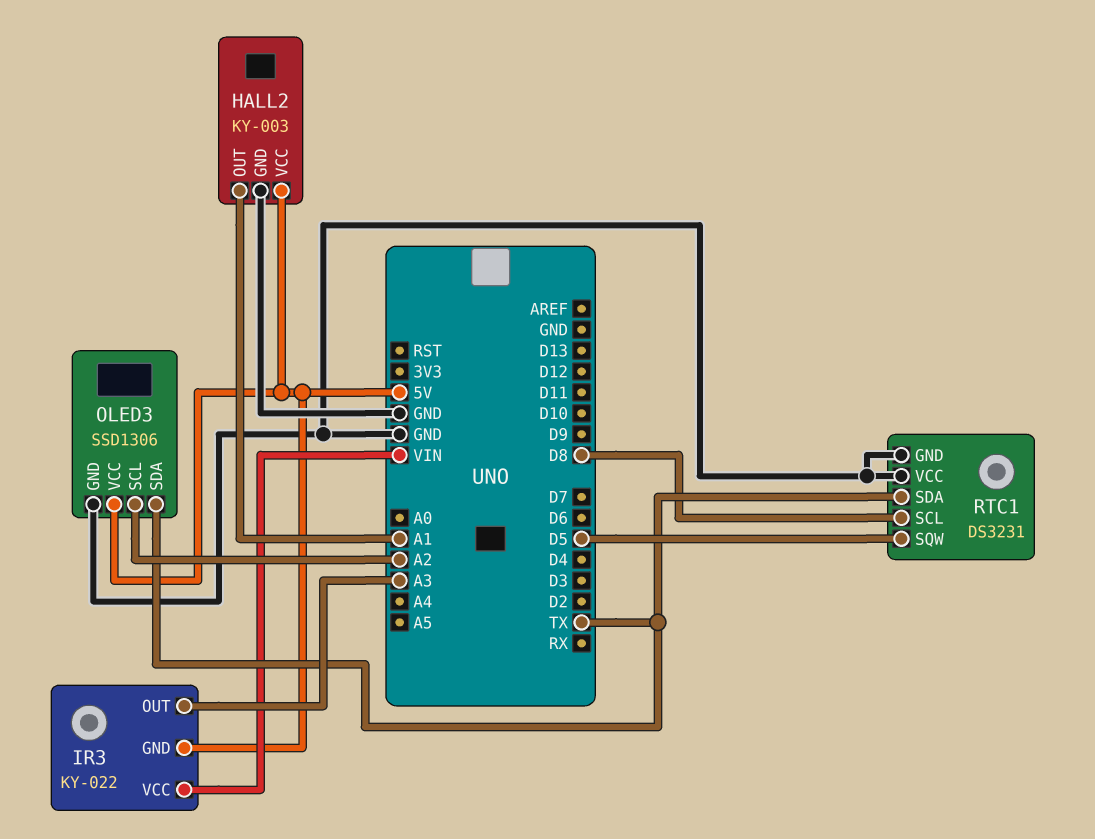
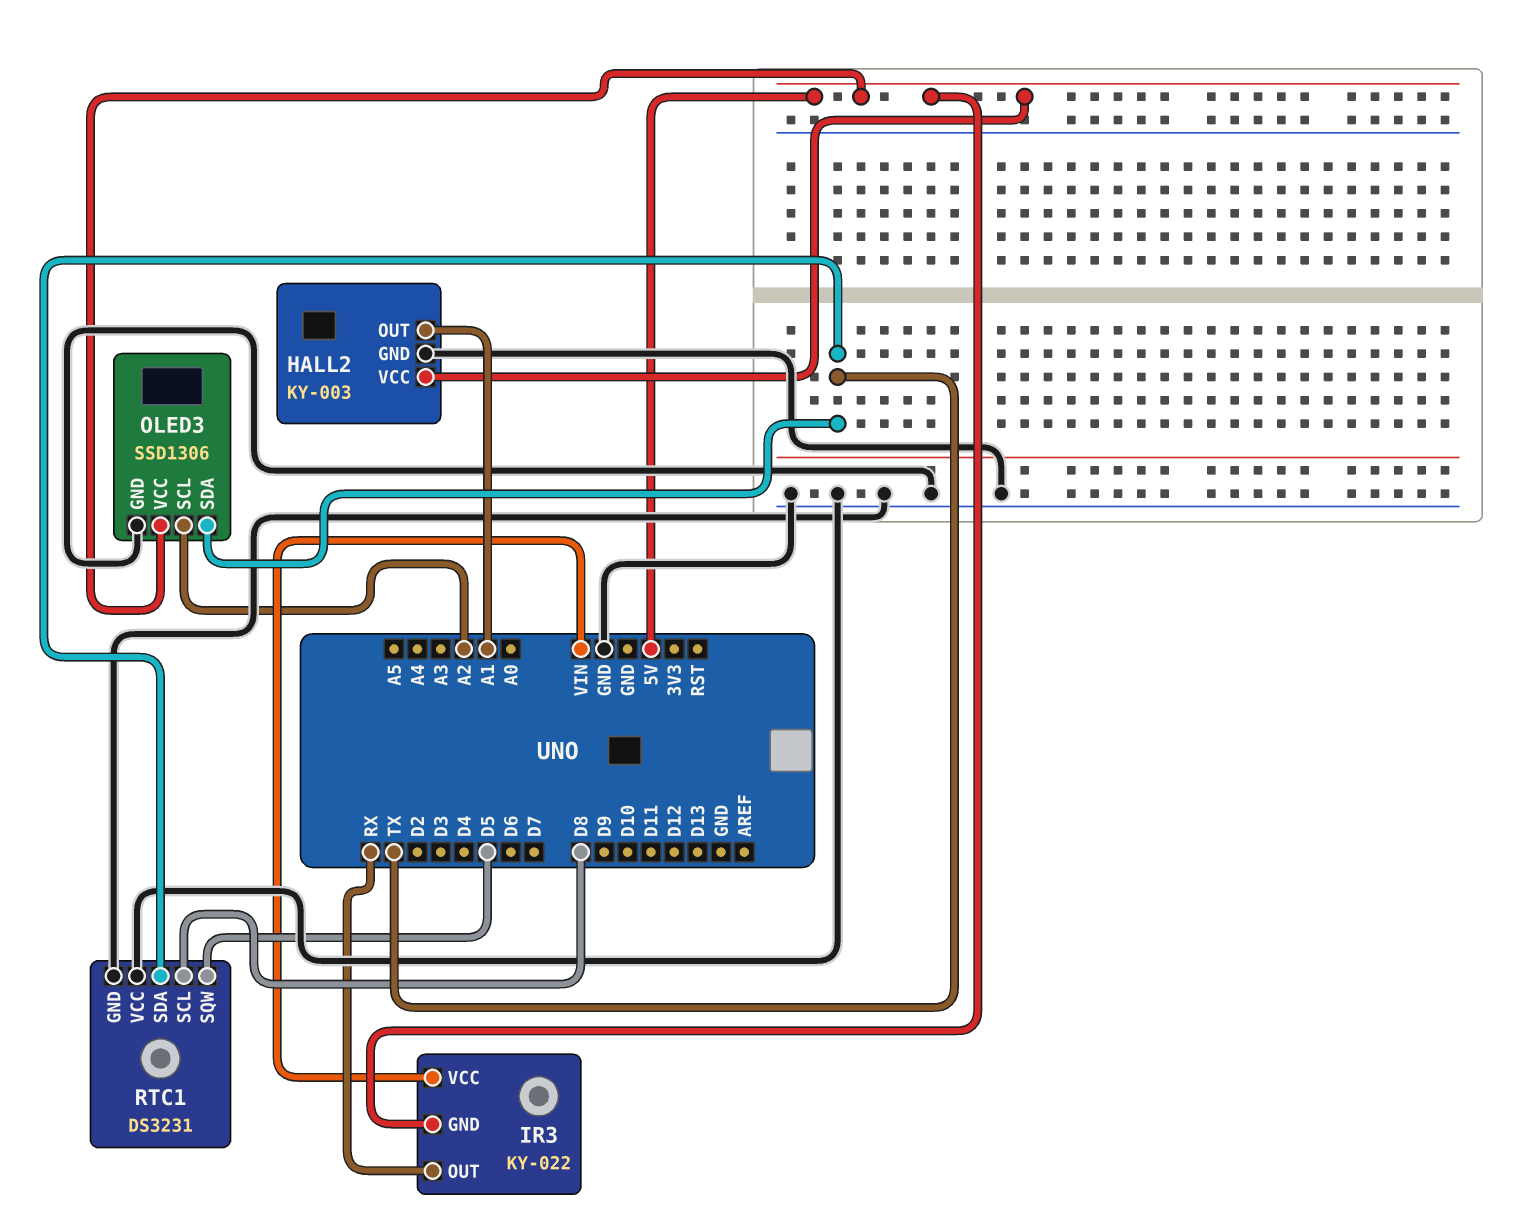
IR3 pin OUT: A3 -> RX

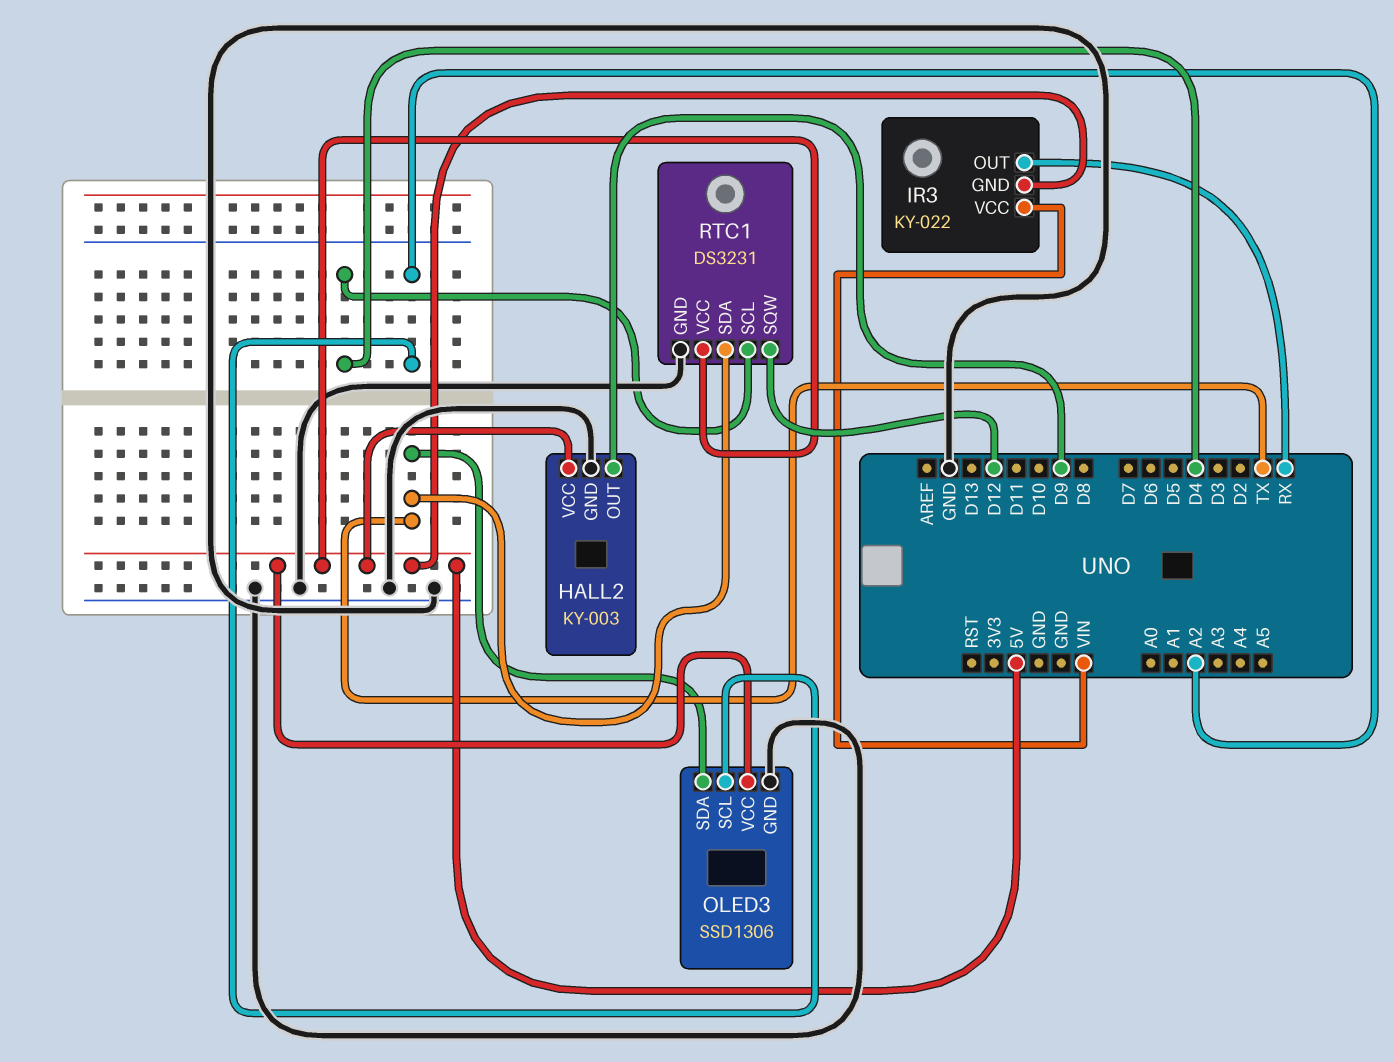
HALL2 pin OUT: A1 -> D9
RTC1 pin SCL: D8 -> D4
RTC1 pin SQW: D5 -> D12
RTC1 pin VCC: GND -> 5V

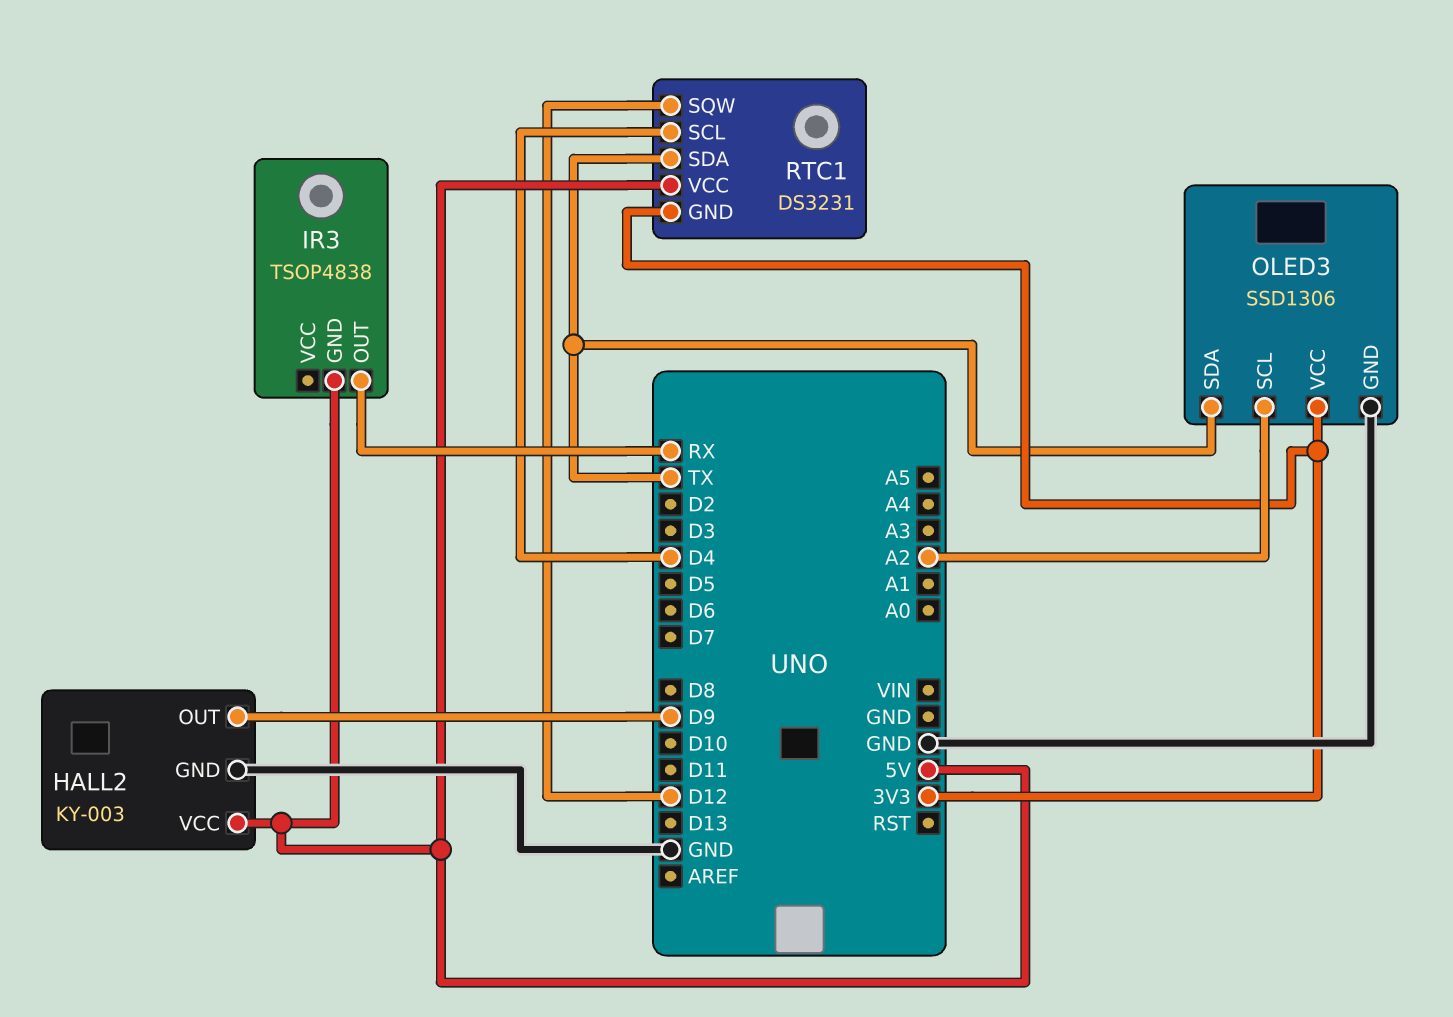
IR3: KY-022 -> TSOP4838
IR3 pin VCC: VIN -> none
OLED3 pin VCC: 5V -> 3V3
RTC1 pin GND: GND -> 3V3

